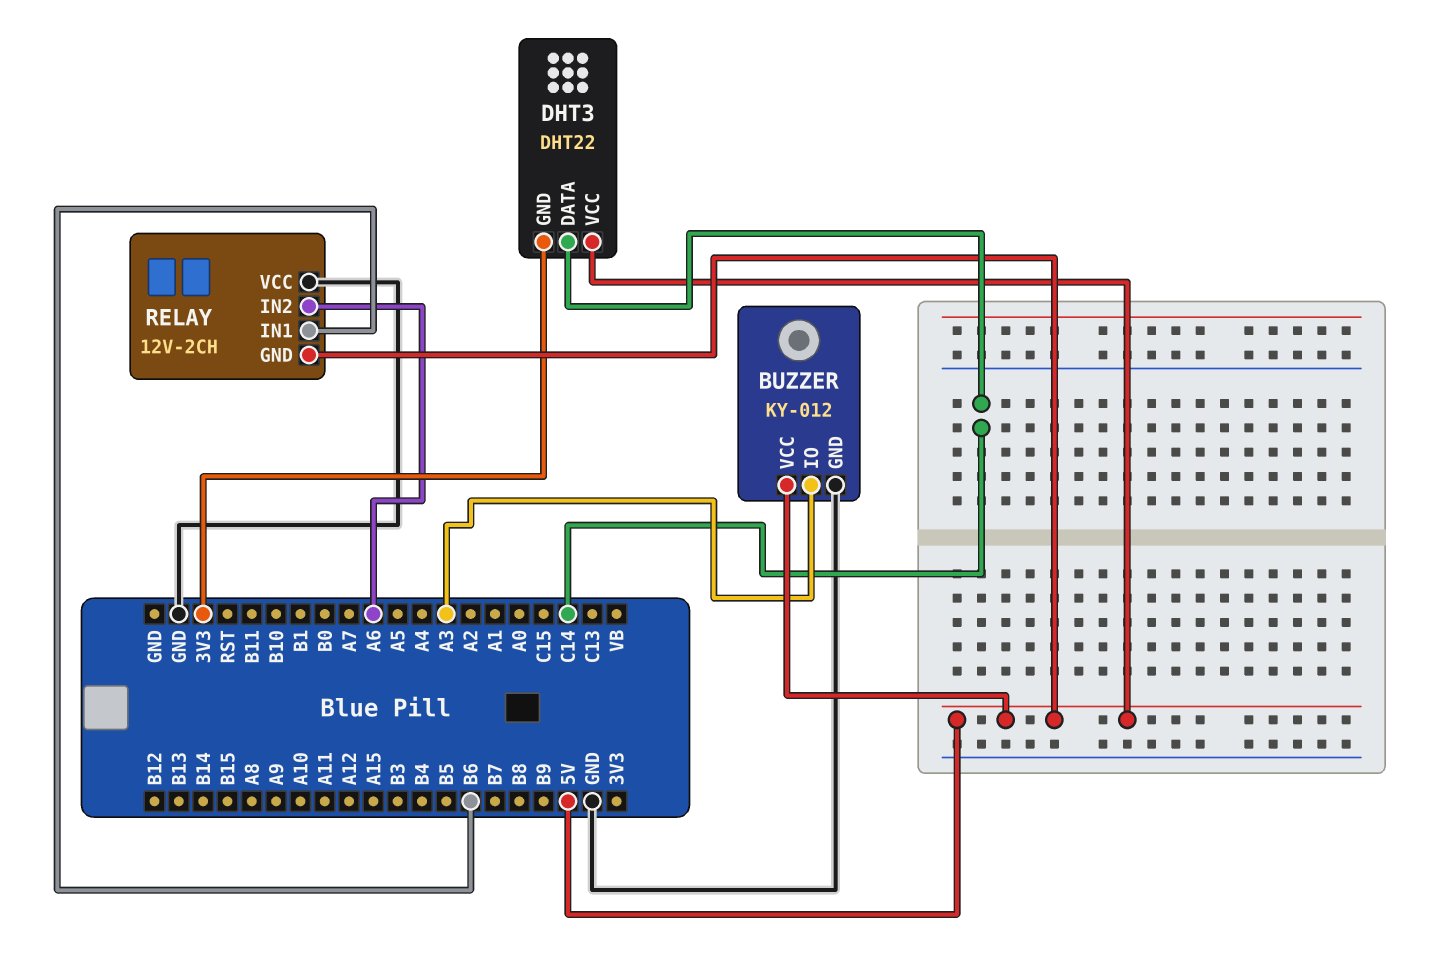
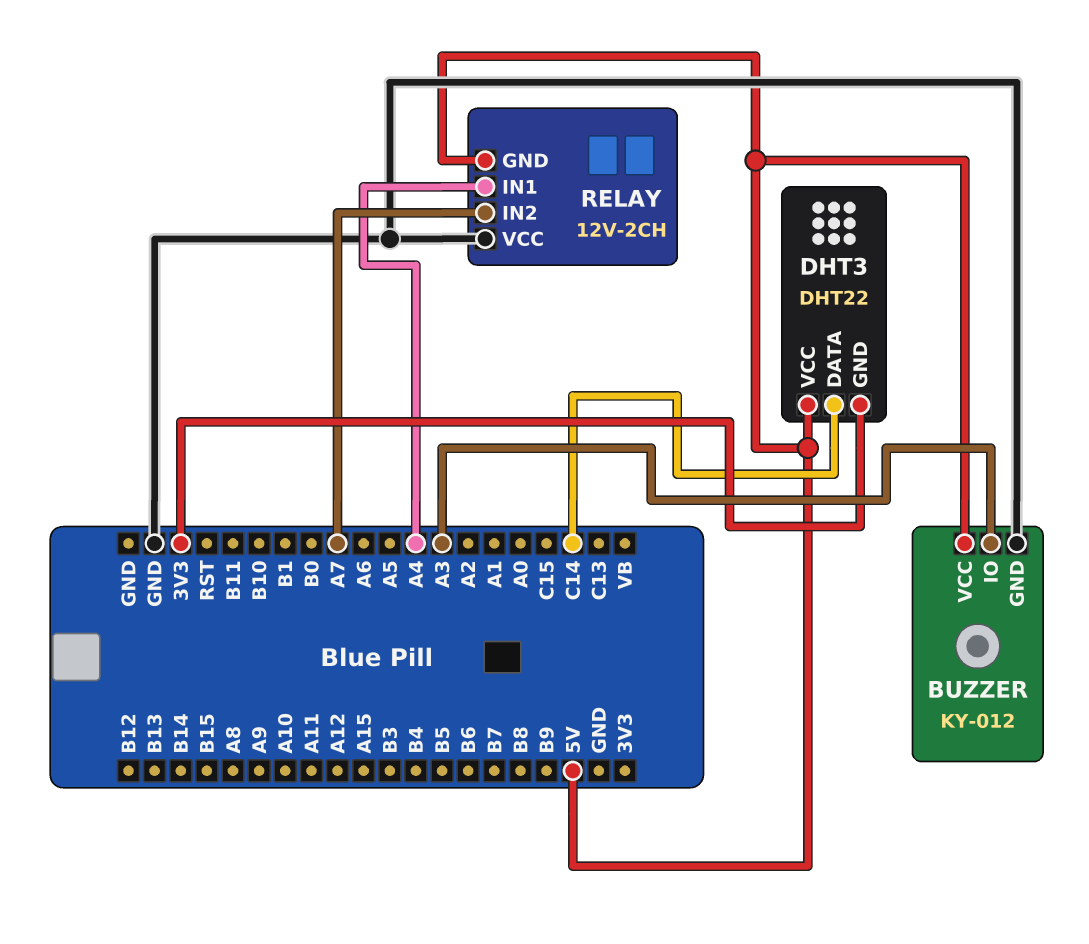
RELAY pin IN1: B6 -> A4
RELAY pin IN2: A6 -> A7

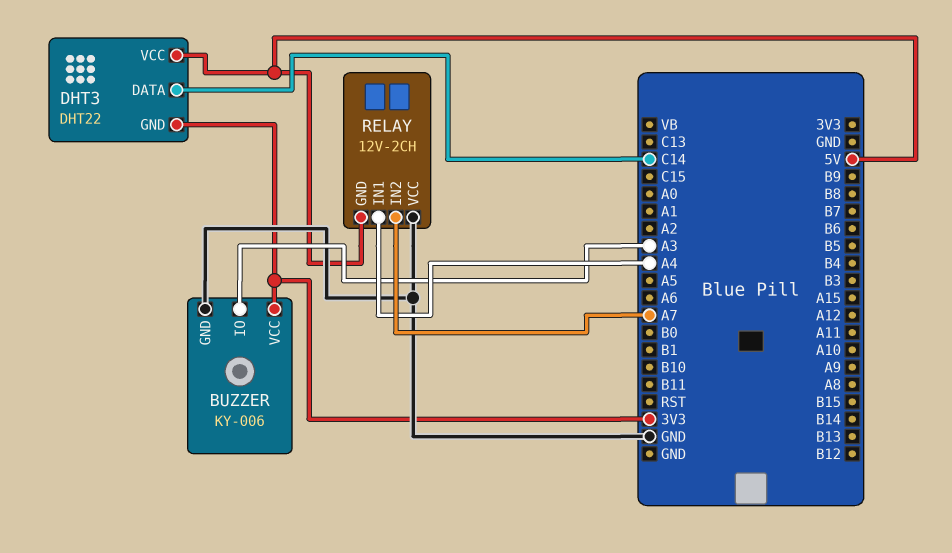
BUZZER: KY-012 -> KY-006
BUZZER pin VCC: 5V -> 3V3

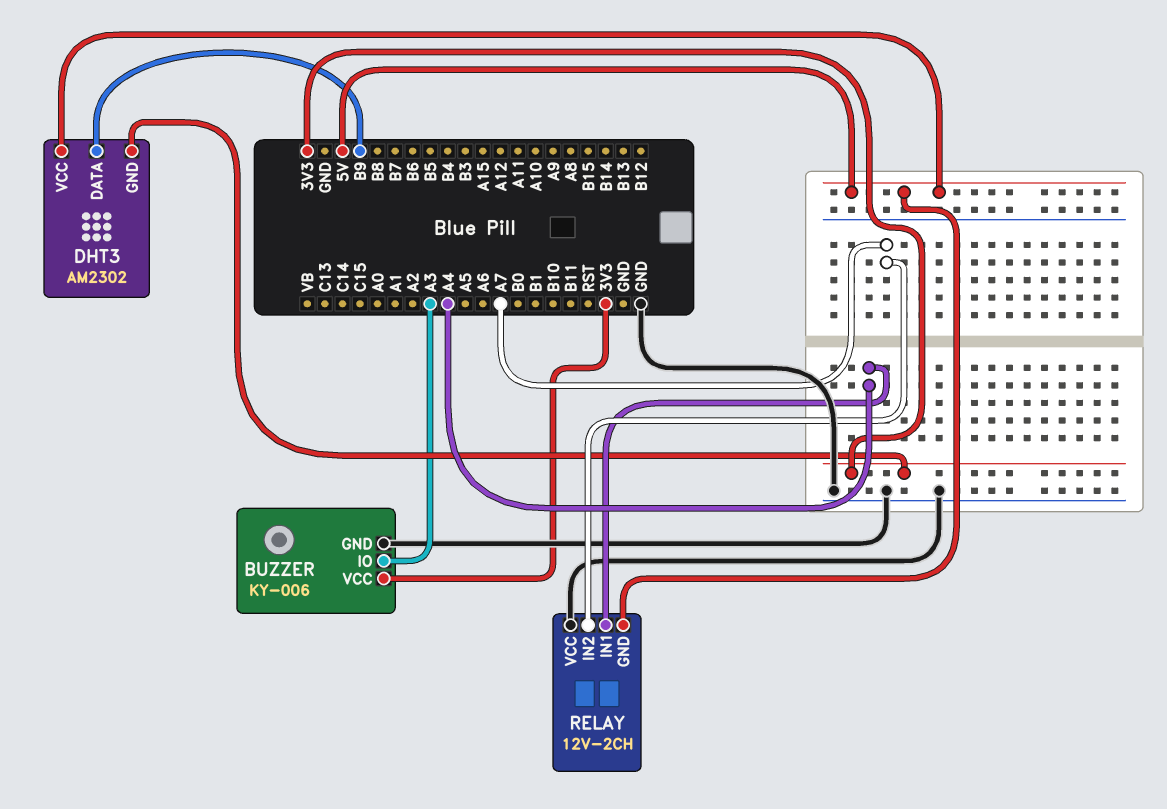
DHT3: DHT22 -> AM2302
DHT3 pin DATA: C14 -> B9

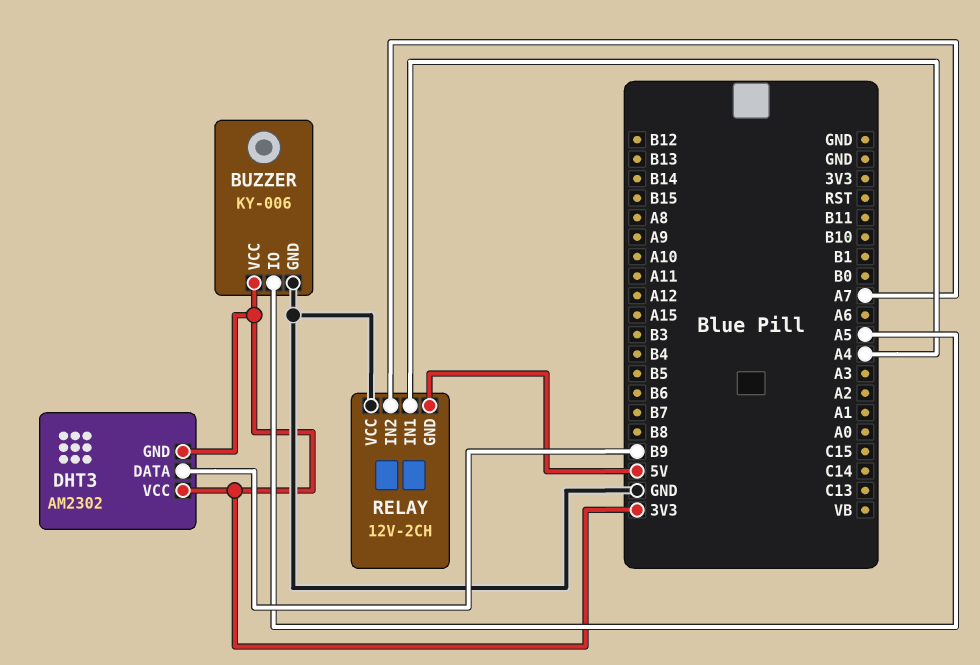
BUZZER pin IO: A3 -> A5
DHT3 pin VCC: 5V -> 3V3

